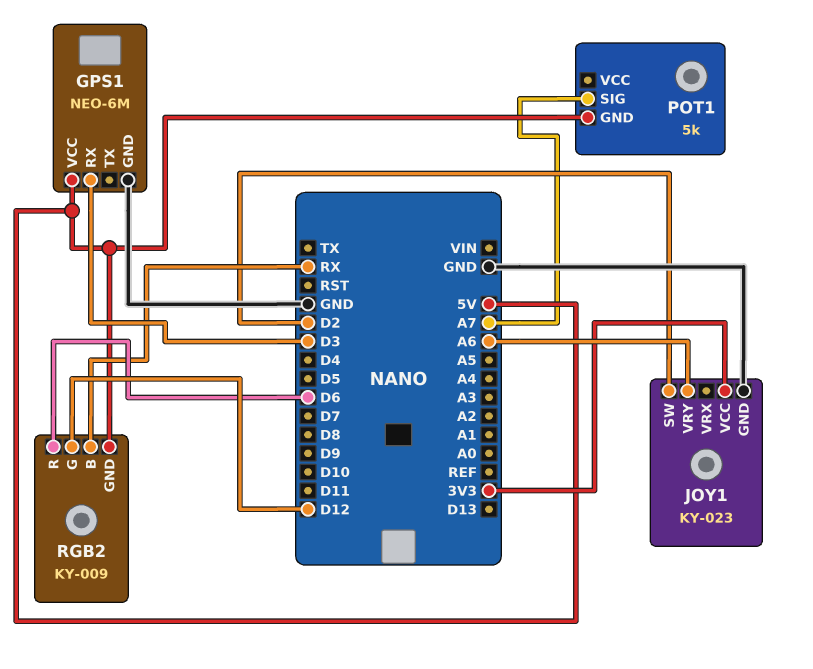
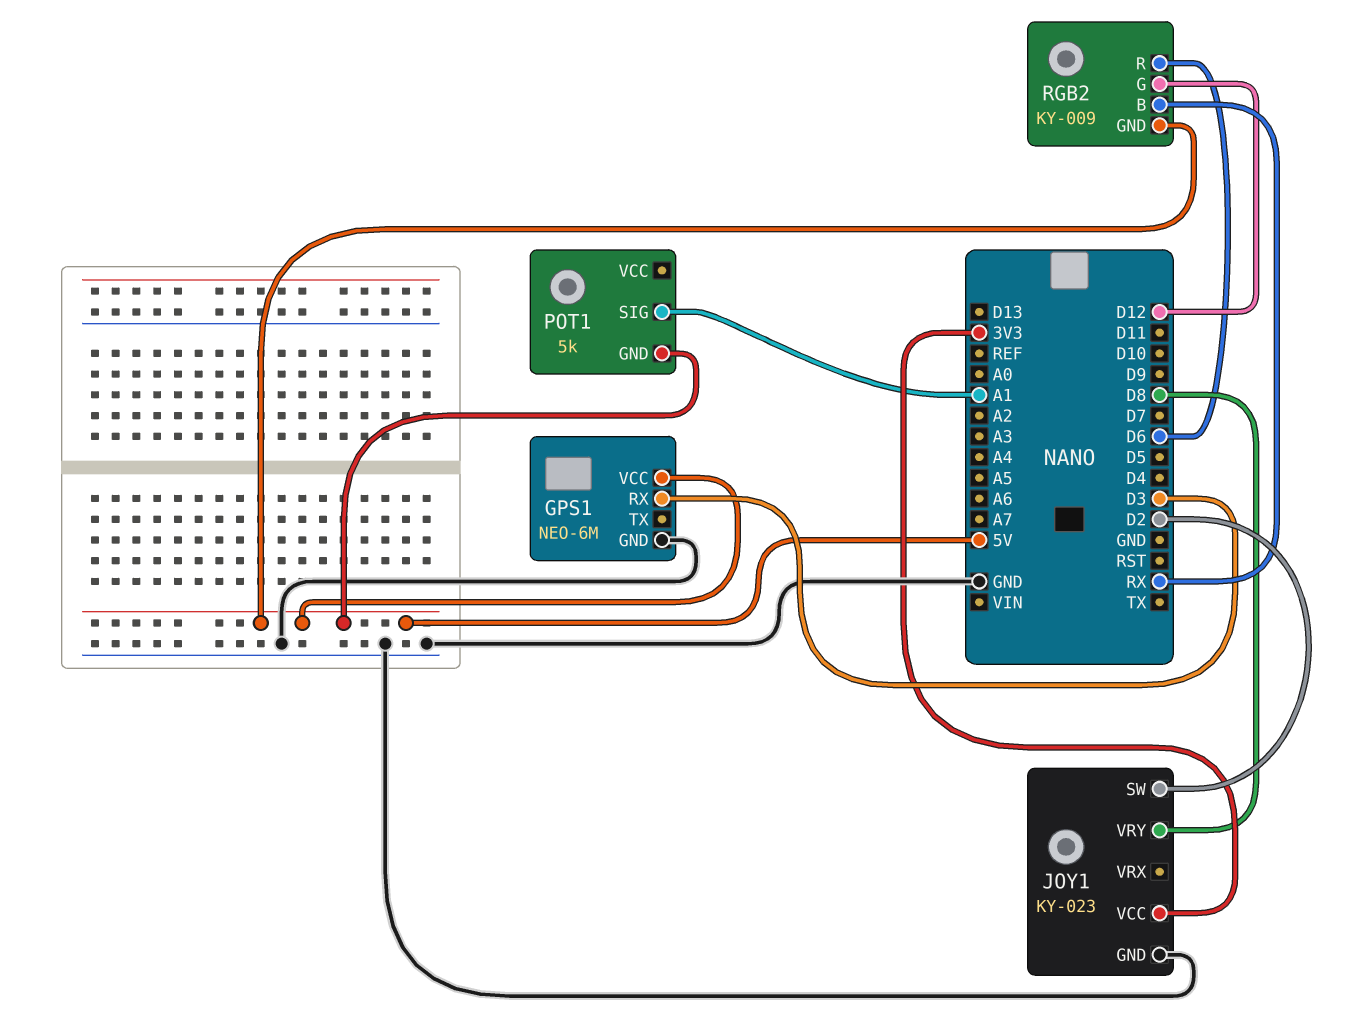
JOY1 pin VRY: A6 -> D8
POT1 pin SIG: A7 -> A1

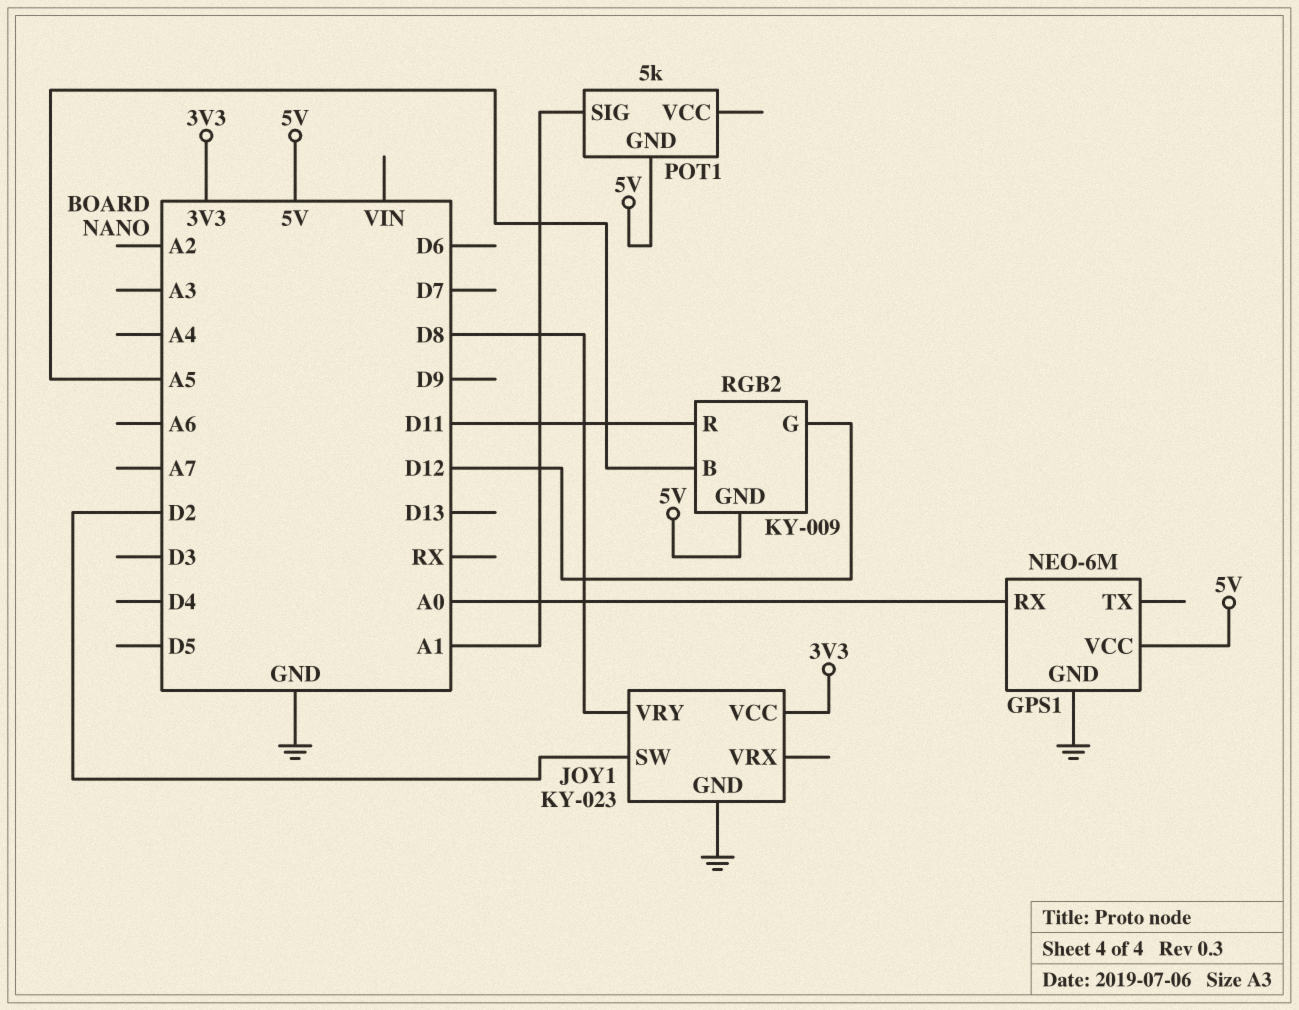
GPS1 pin RX: D3 -> A0
RGB2 pin B: RX -> A5
RGB2 pin R: D6 -> D11

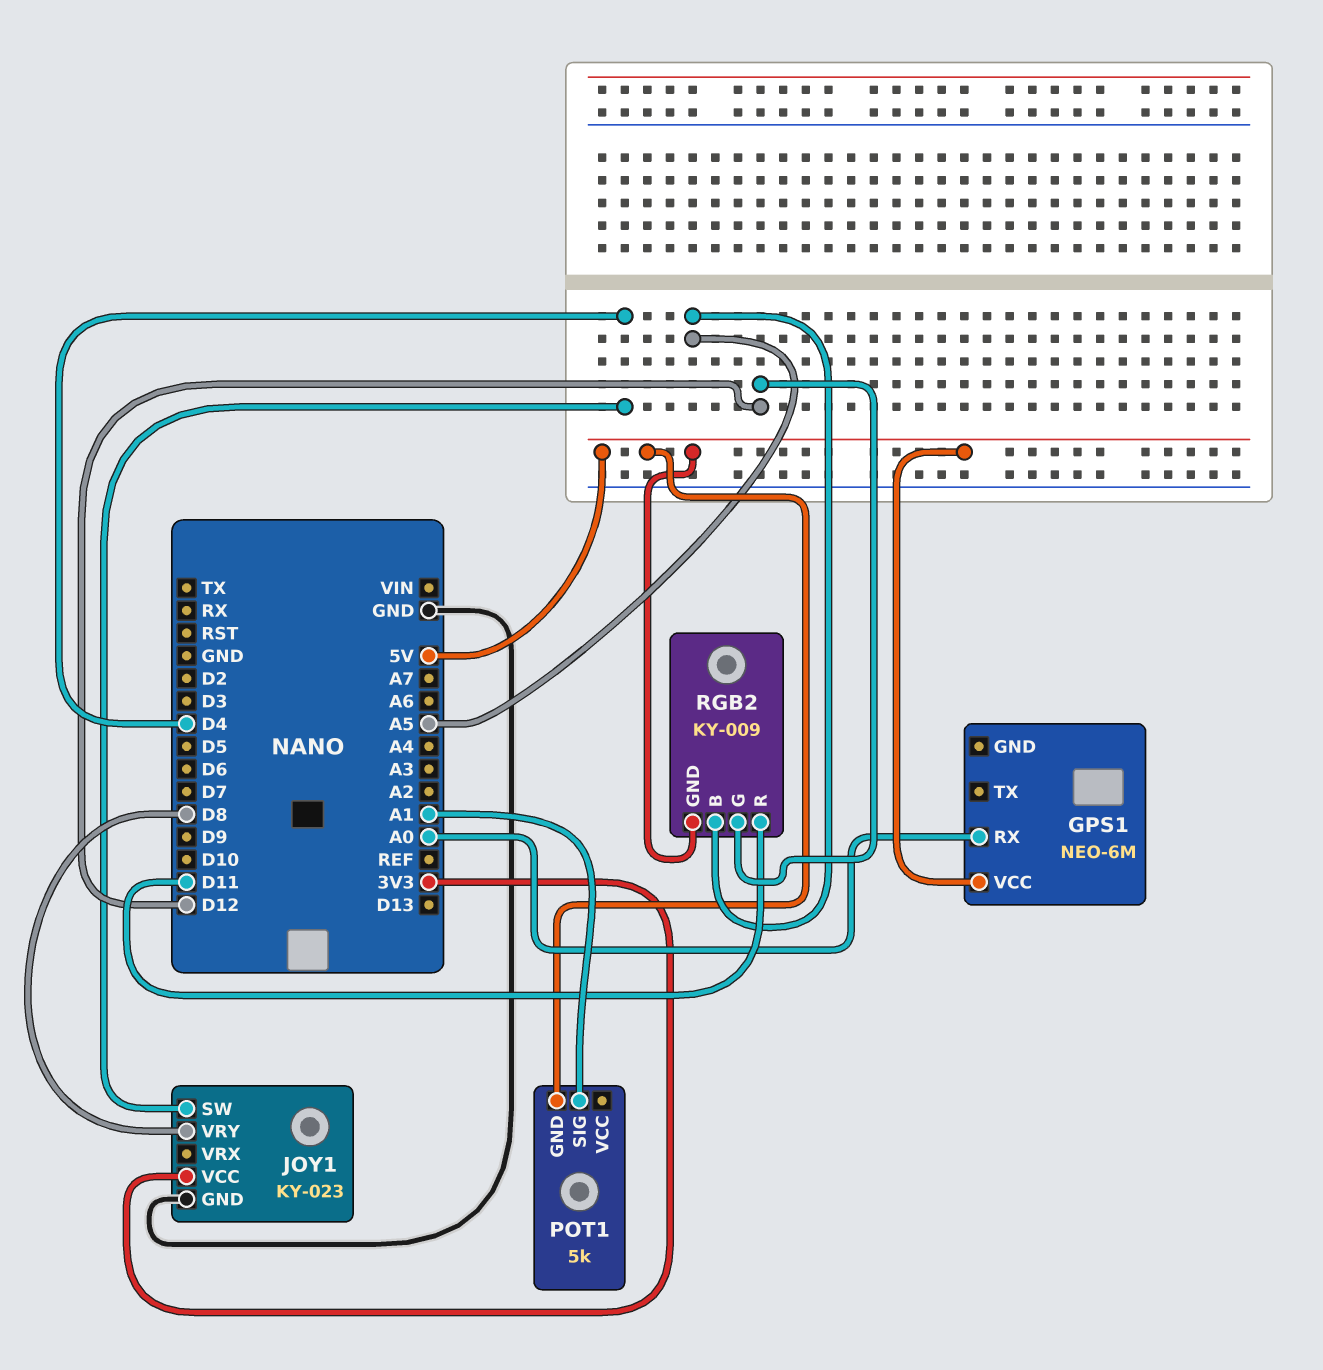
GPS1 pin GND: GND -> none
JOY1 pin SW: D2 -> D4

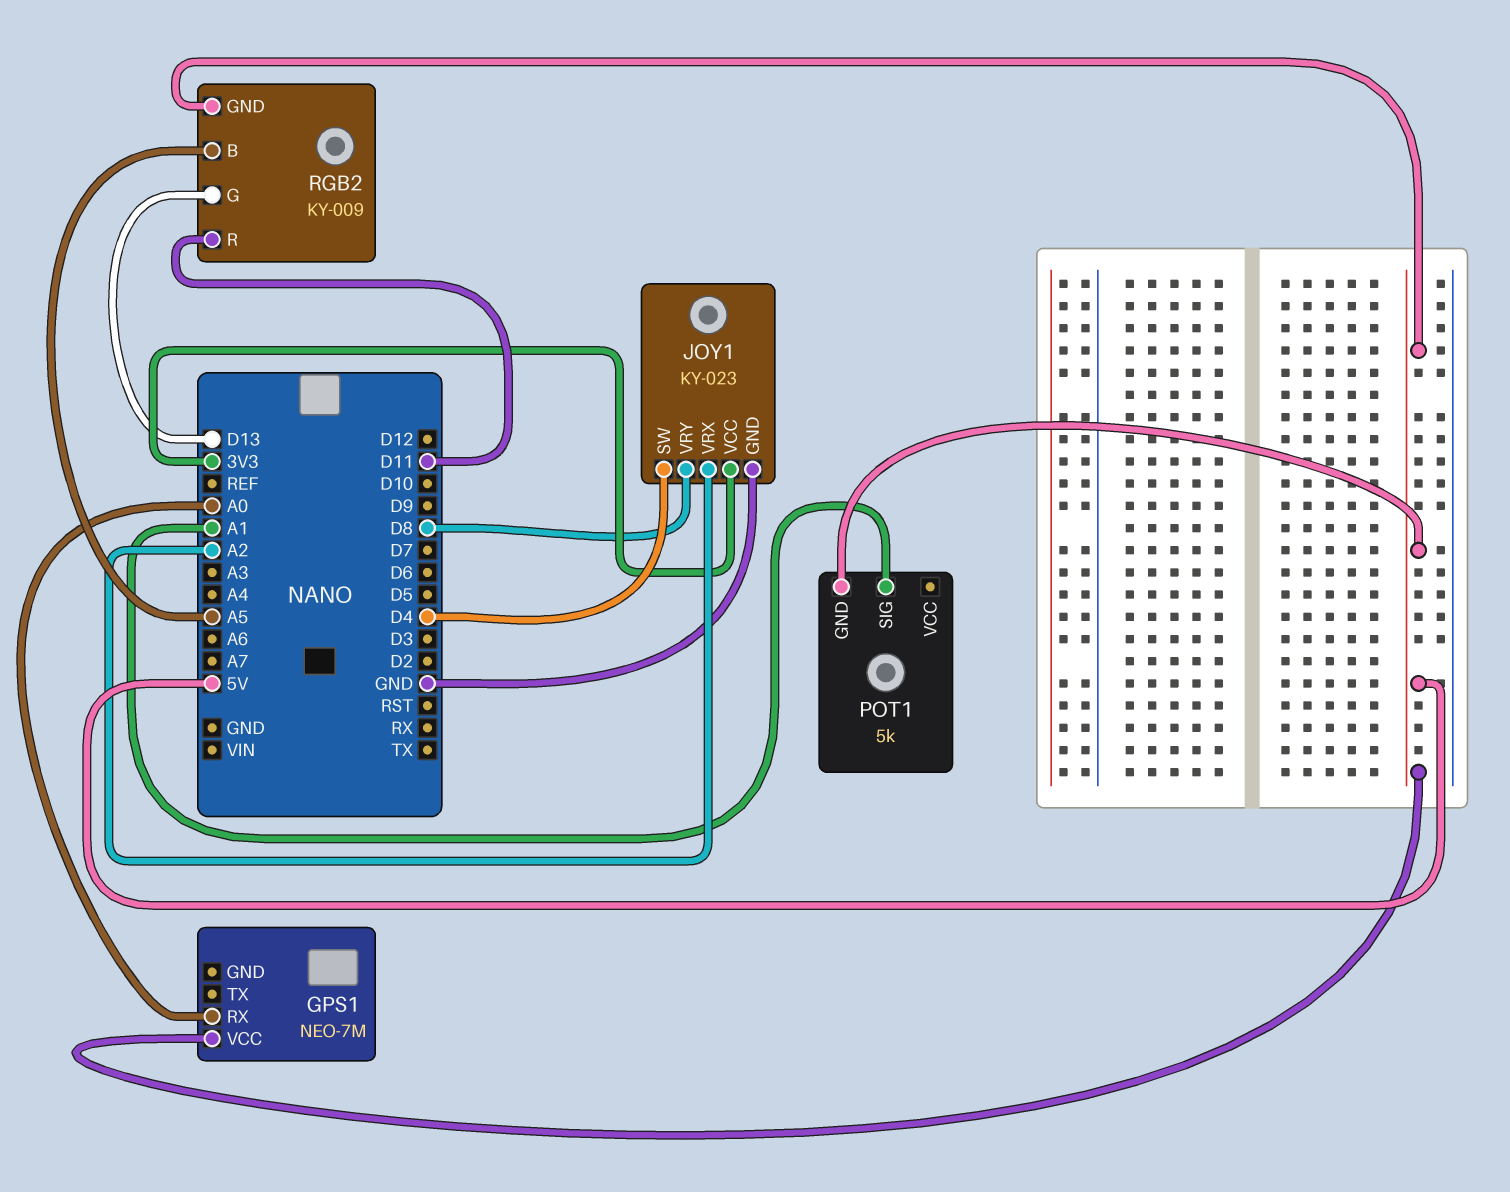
GPS1: NEO-6M -> NEO-7M
JOY1 pin VRX: none -> A2
RGB2 pin G: D12 -> D13

